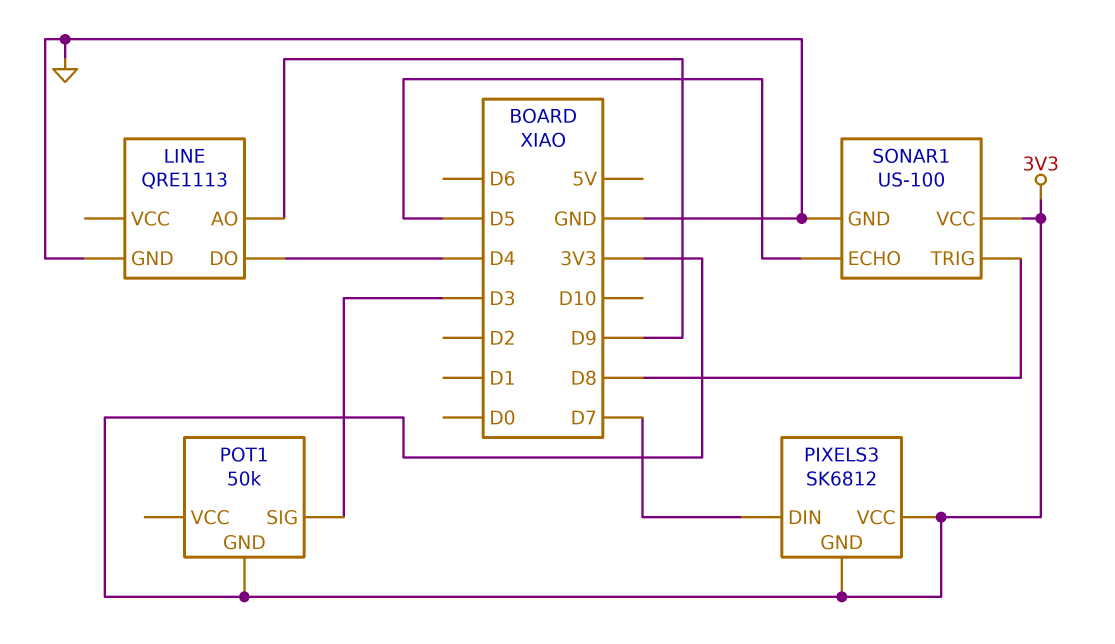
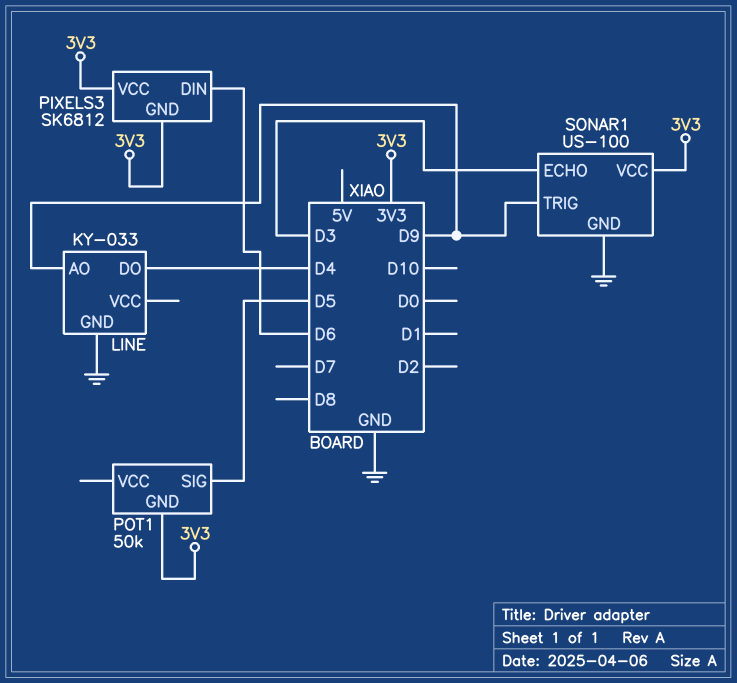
LINE: QRE1113 -> KY-033
PIXELS3 pin DIN: D7 -> D6
POT1 pin SIG: D3 -> D5
SONAR1 pin ECHO: D5 -> D3
SONAR1 pin TRIG: D8 -> D9

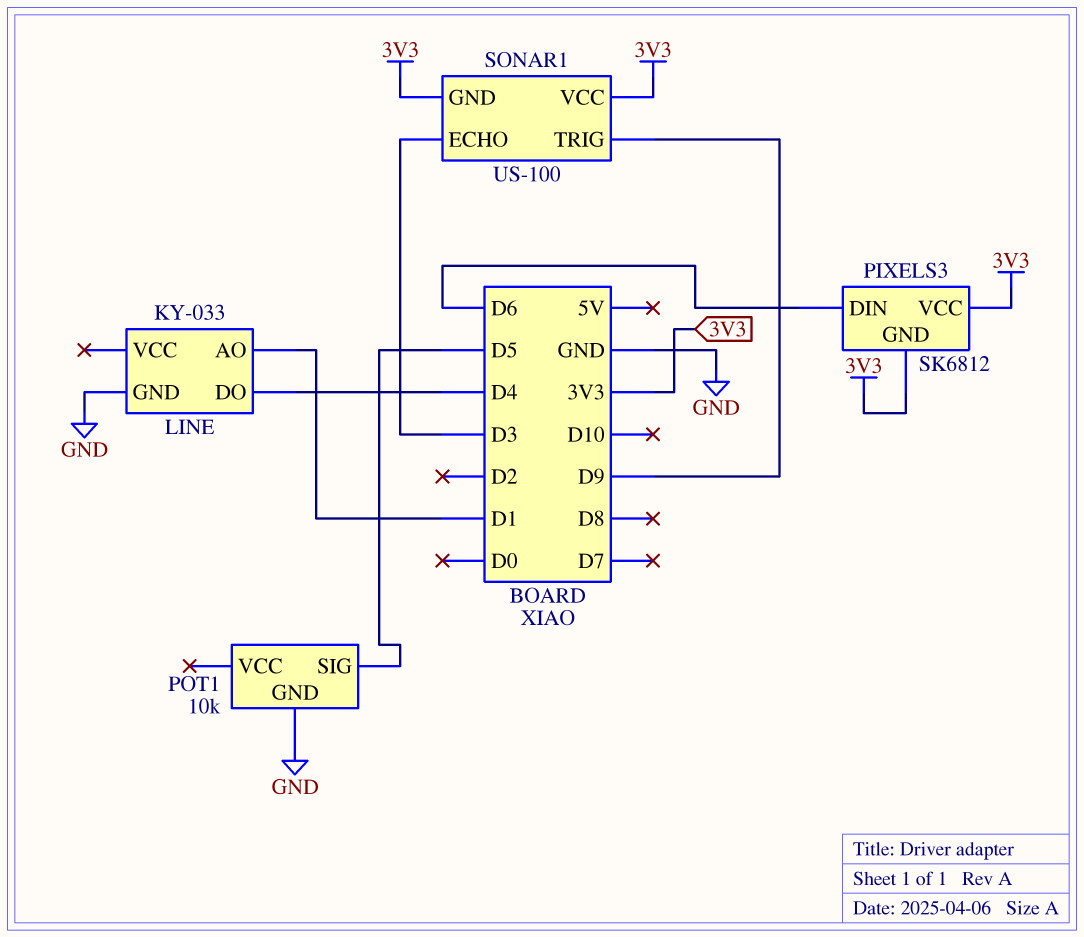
LINE pin AO: D9 -> D1
POT1: 50k -> 10k
POT1 pin GND: 3V3 -> GND
SONAR1 pin GND: GND -> 3V3

